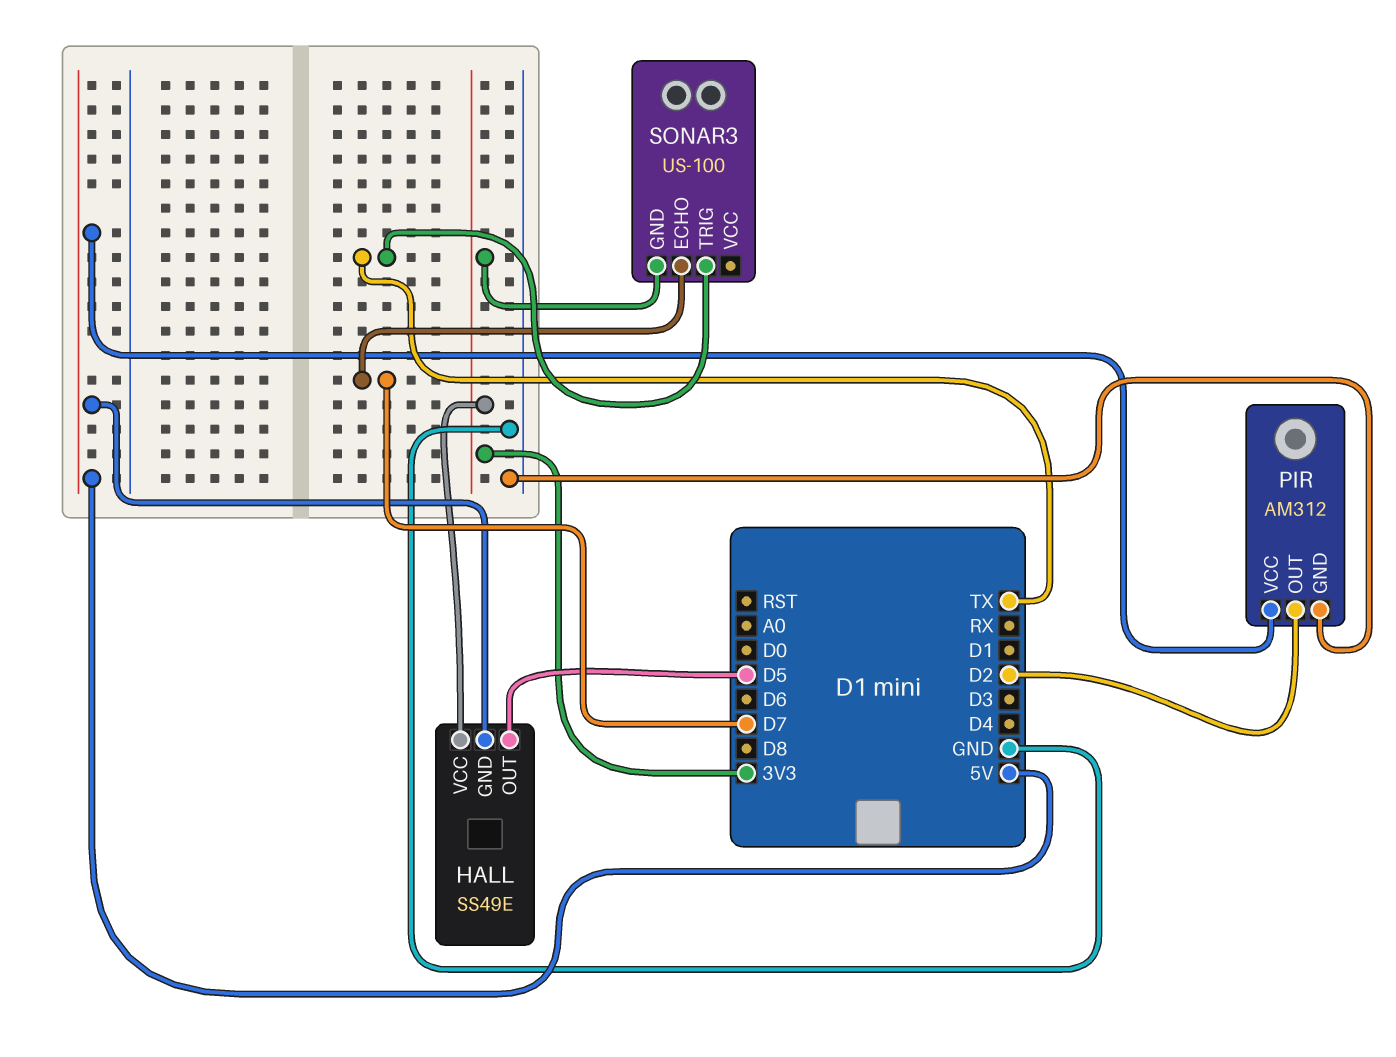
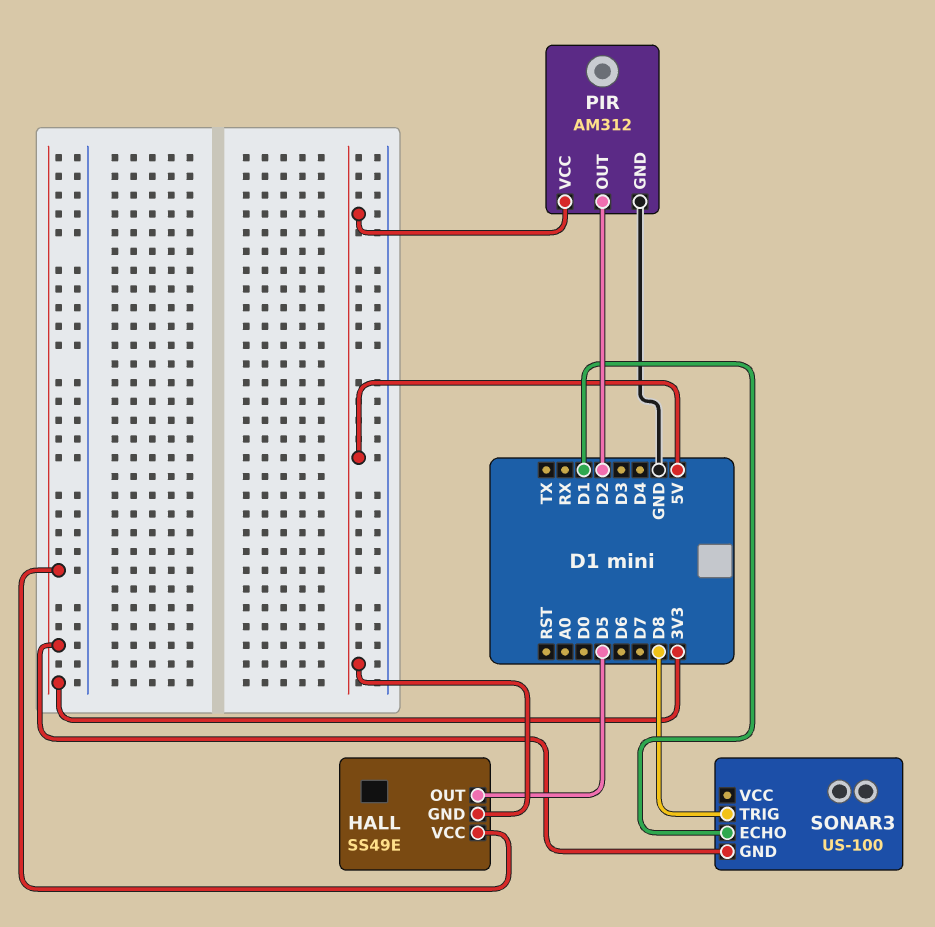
SONAR3 pin ECHO: D7 -> D1
SONAR3 pin TRIG: TX -> D8

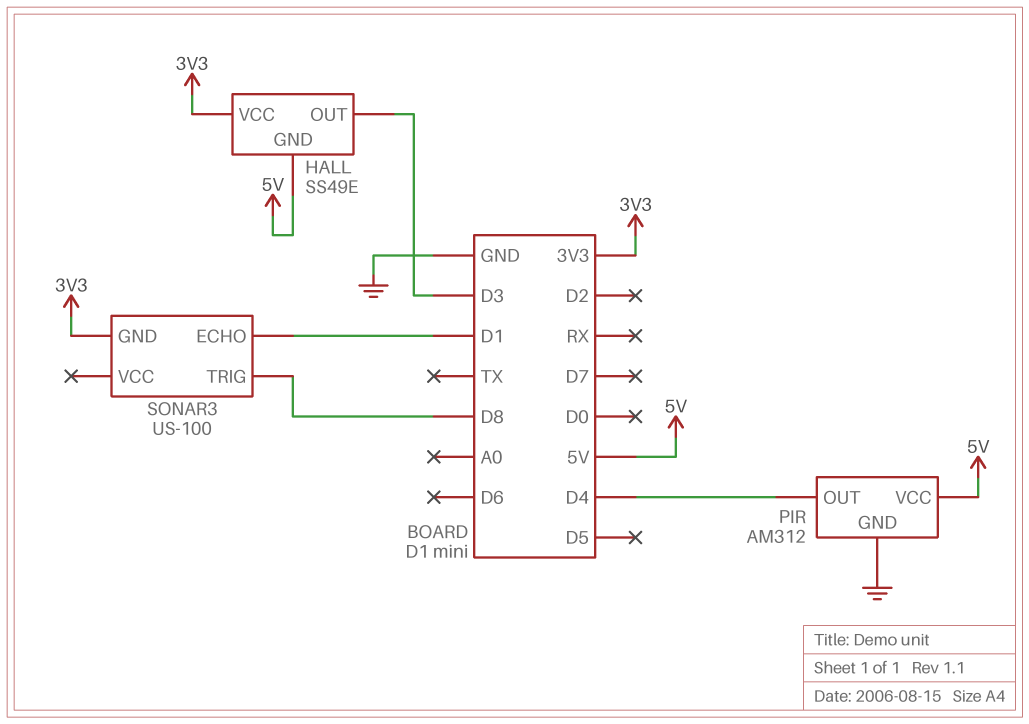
HALL pin OUT: D5 -> D3
PIR pin OUT: D2 -> D4

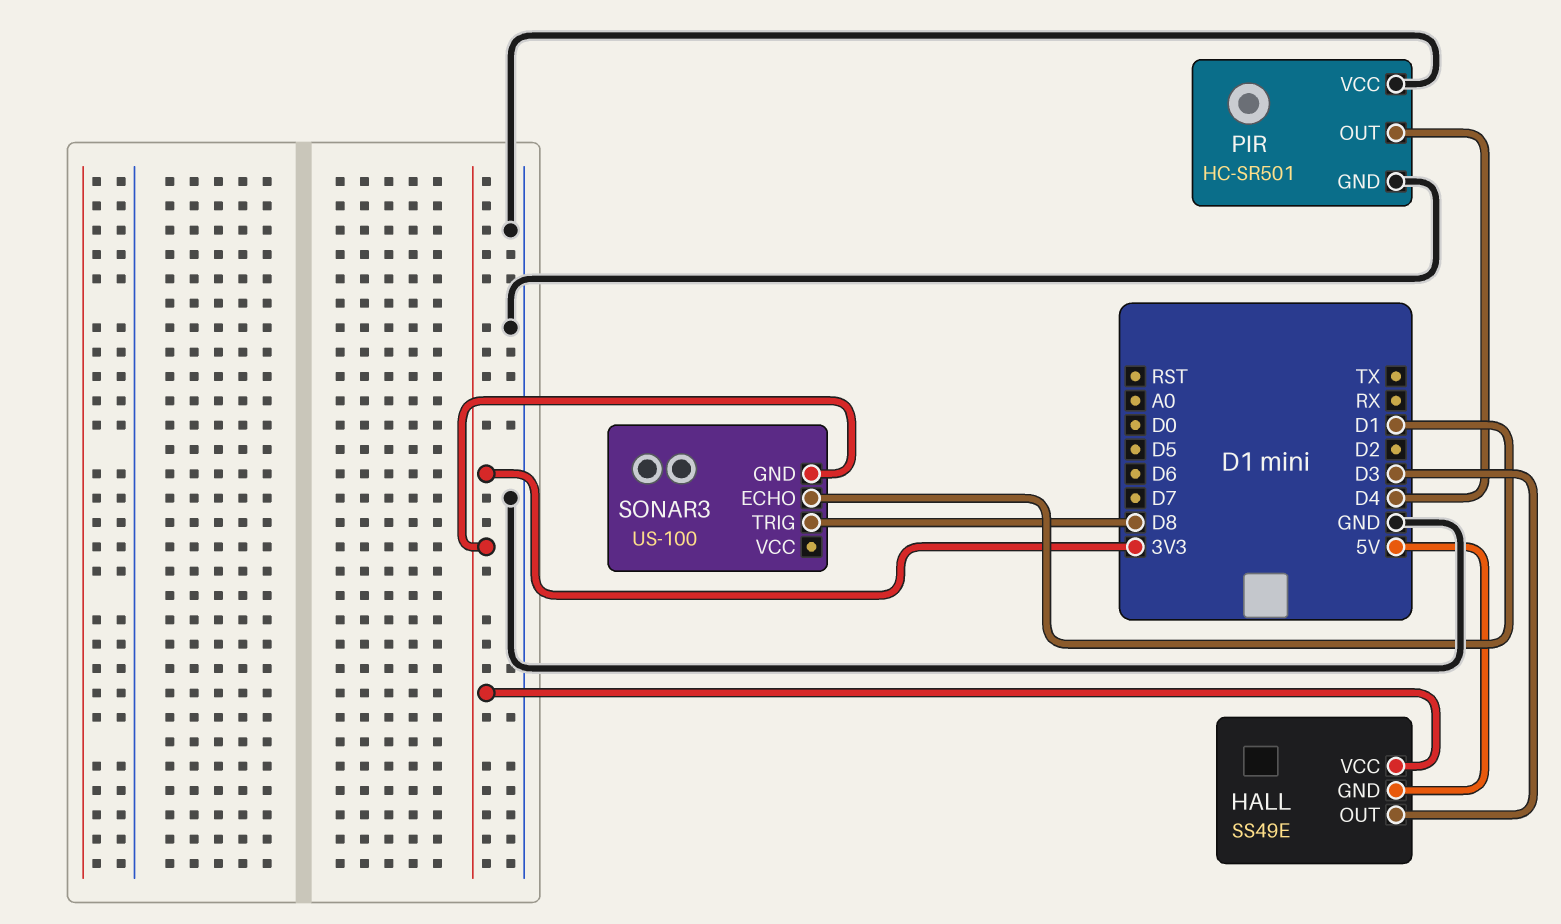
PIR: AM312 -> HC-SR501
PIR pin VCC: 5V -> GND

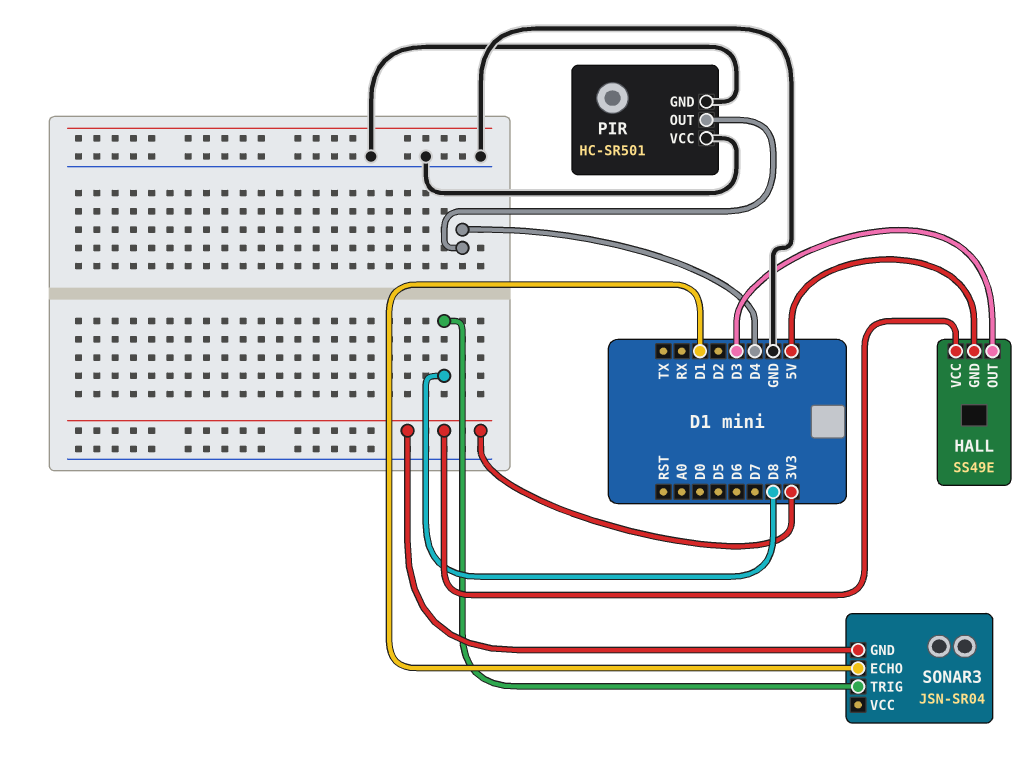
SONAR3: US-100 -> JSN-SR04

